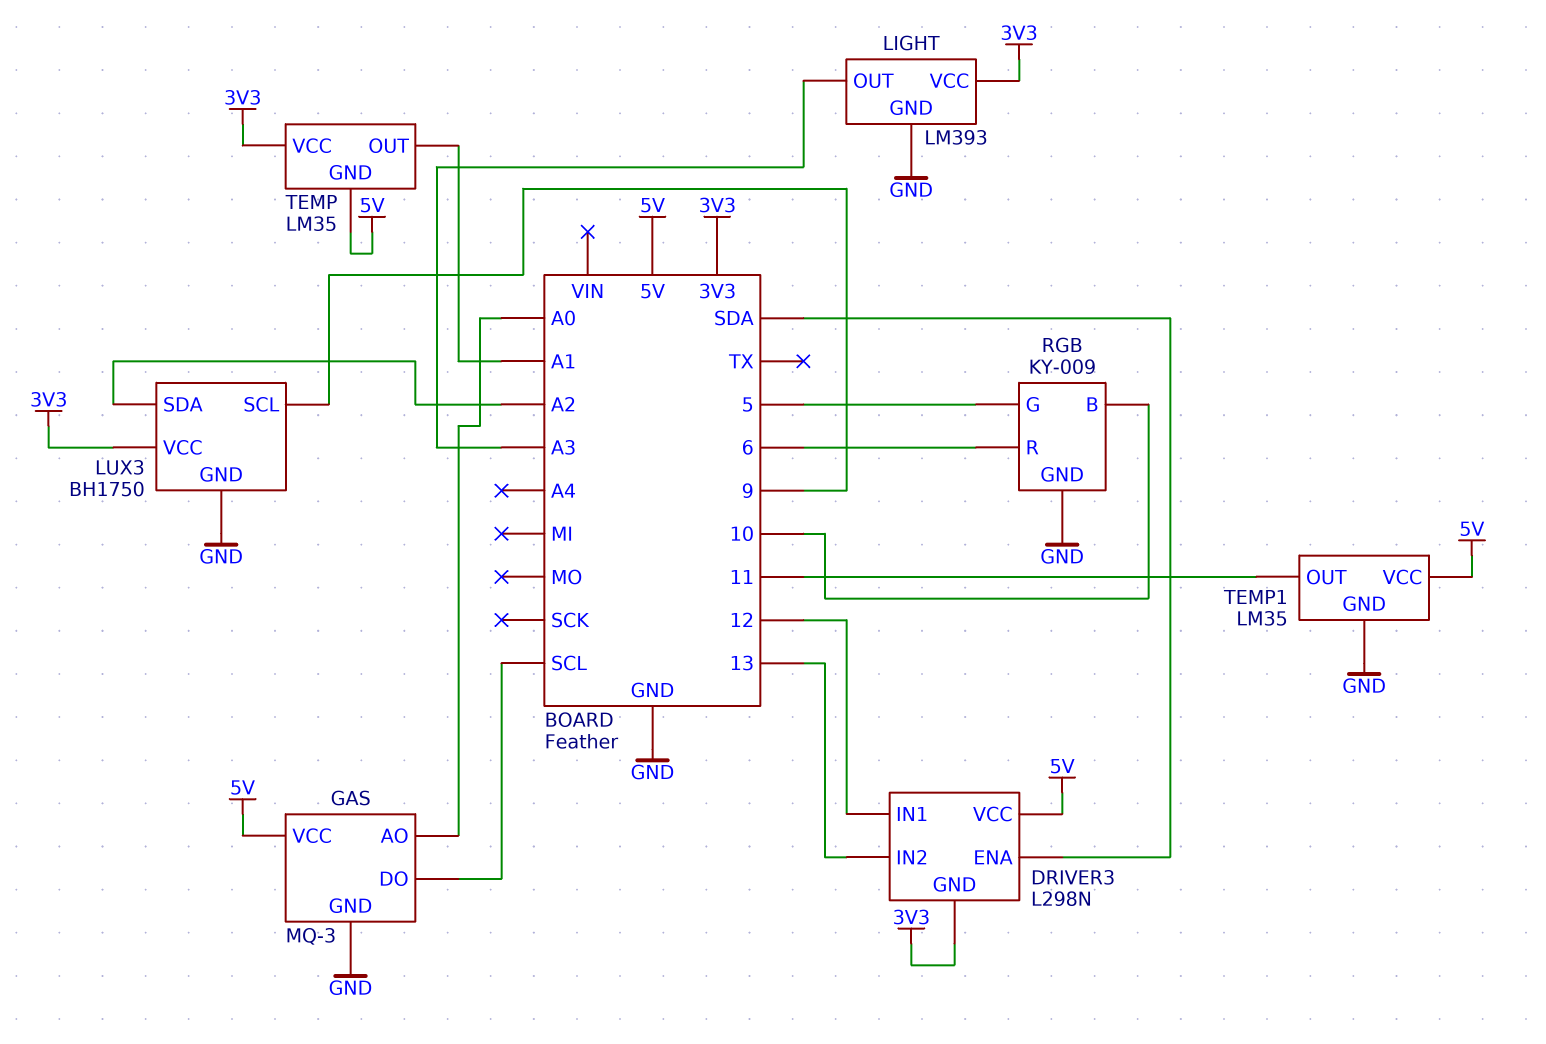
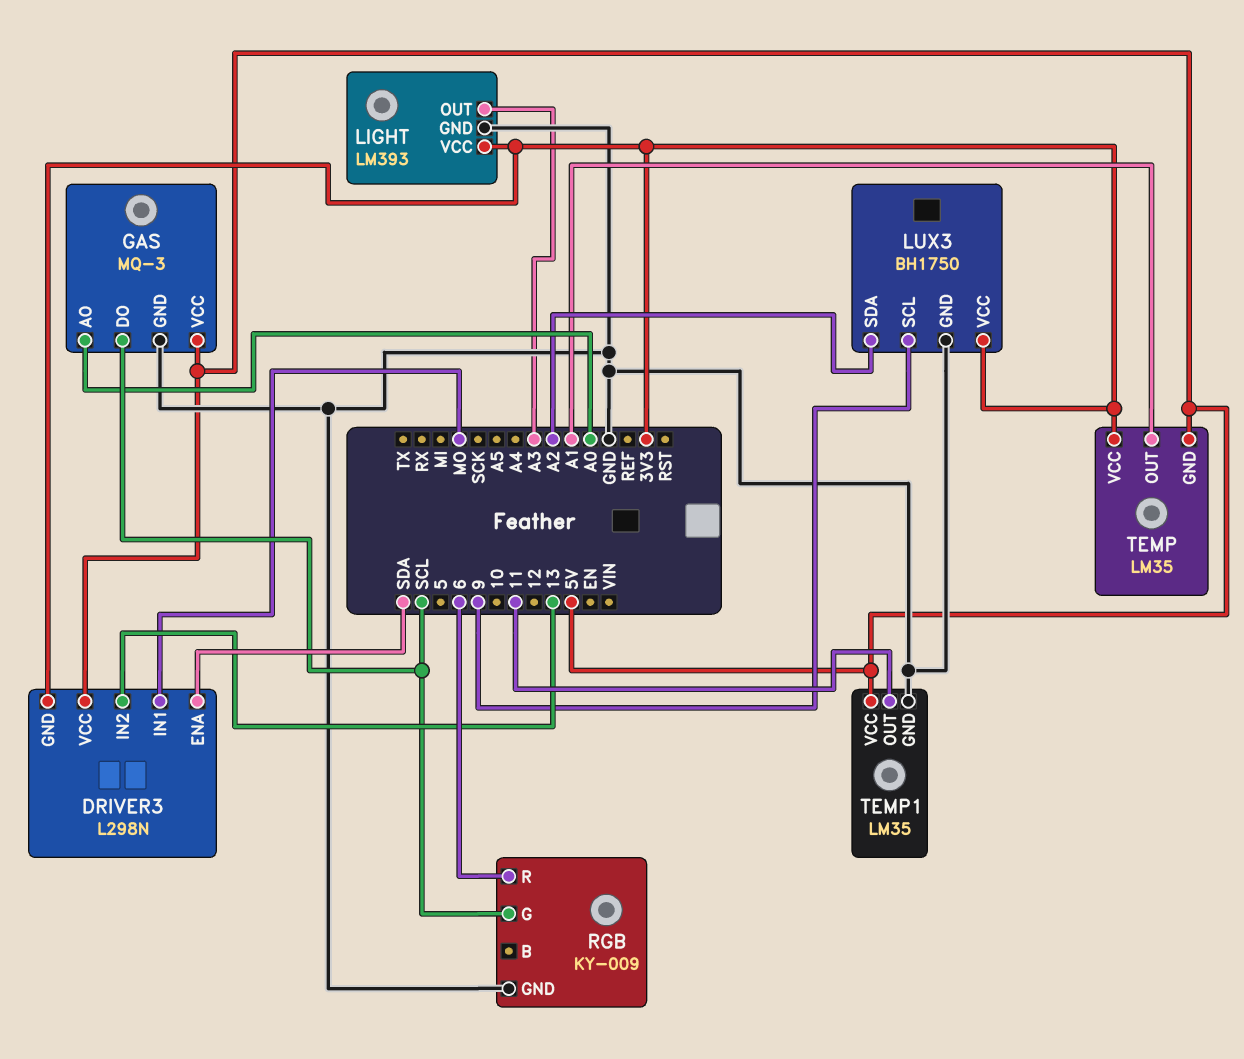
DRIVER3 pin IN1: 12 -> MO
RGB pin B: 10 -> none
RGB pin G: 5 -> SCL

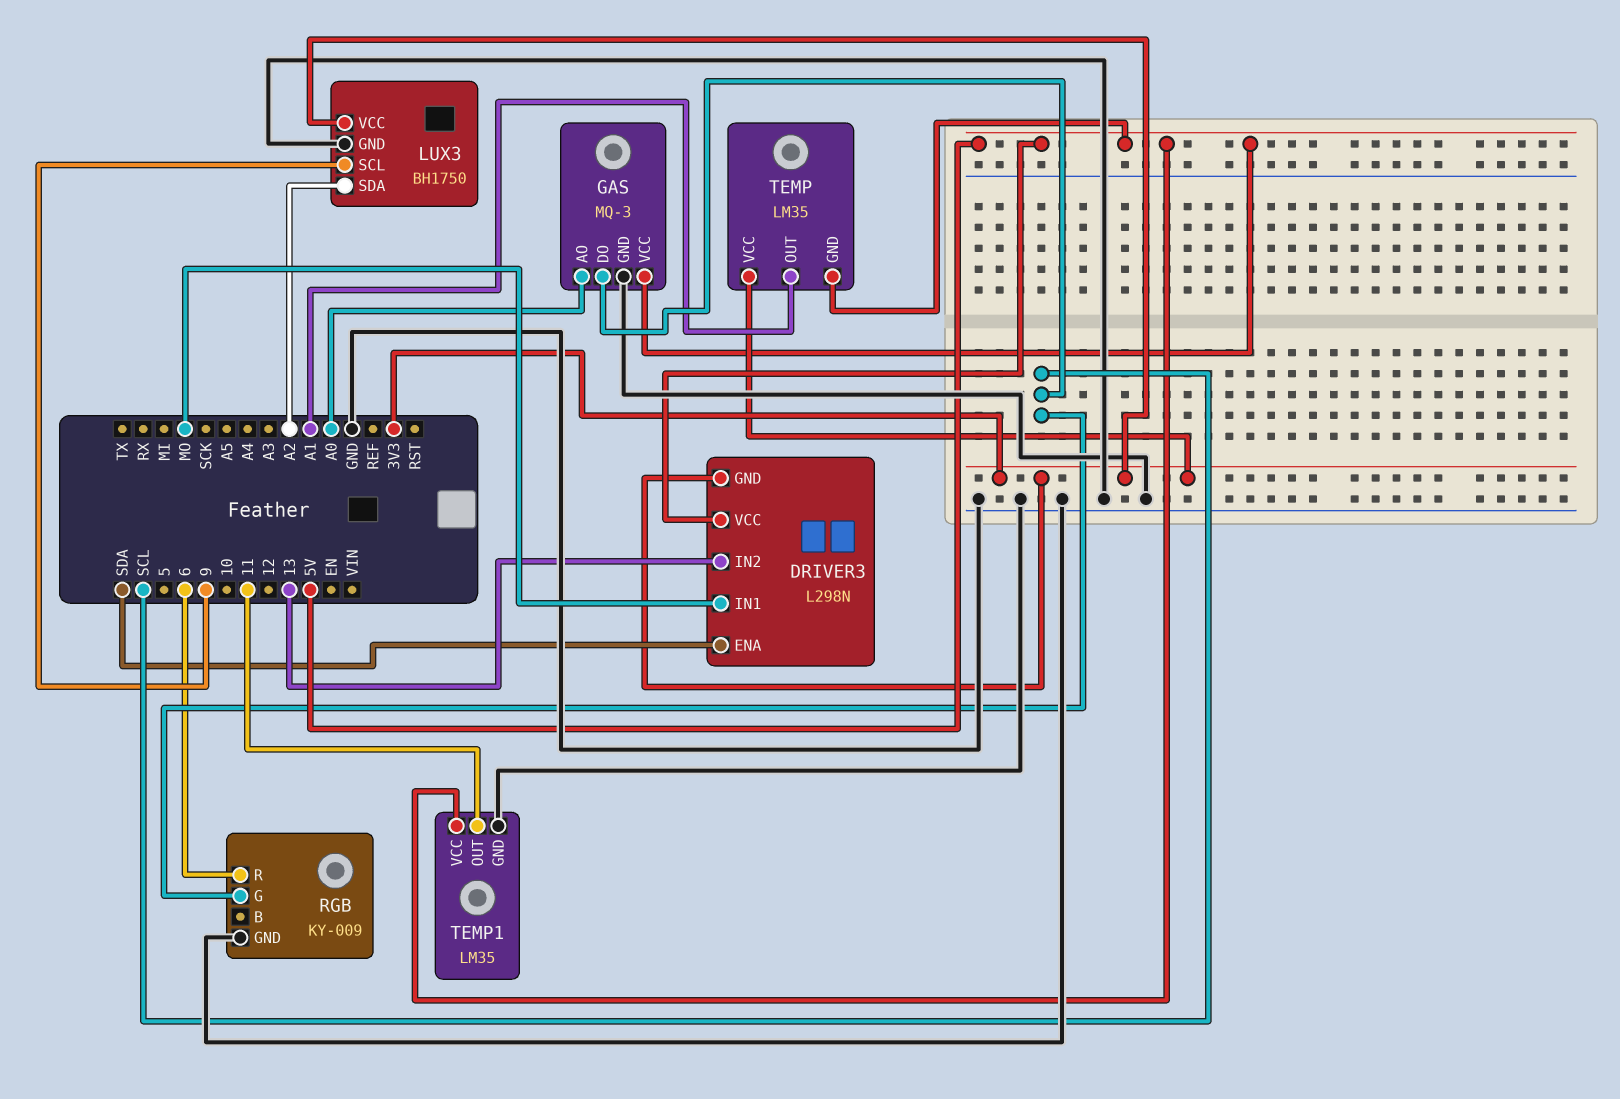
LIGHT: LM393 -> none
LIGHT pin GND: GND -> none
LIGHT pin OUT: A3 -> none
LIGHT pin VCC: 3V3 -> none

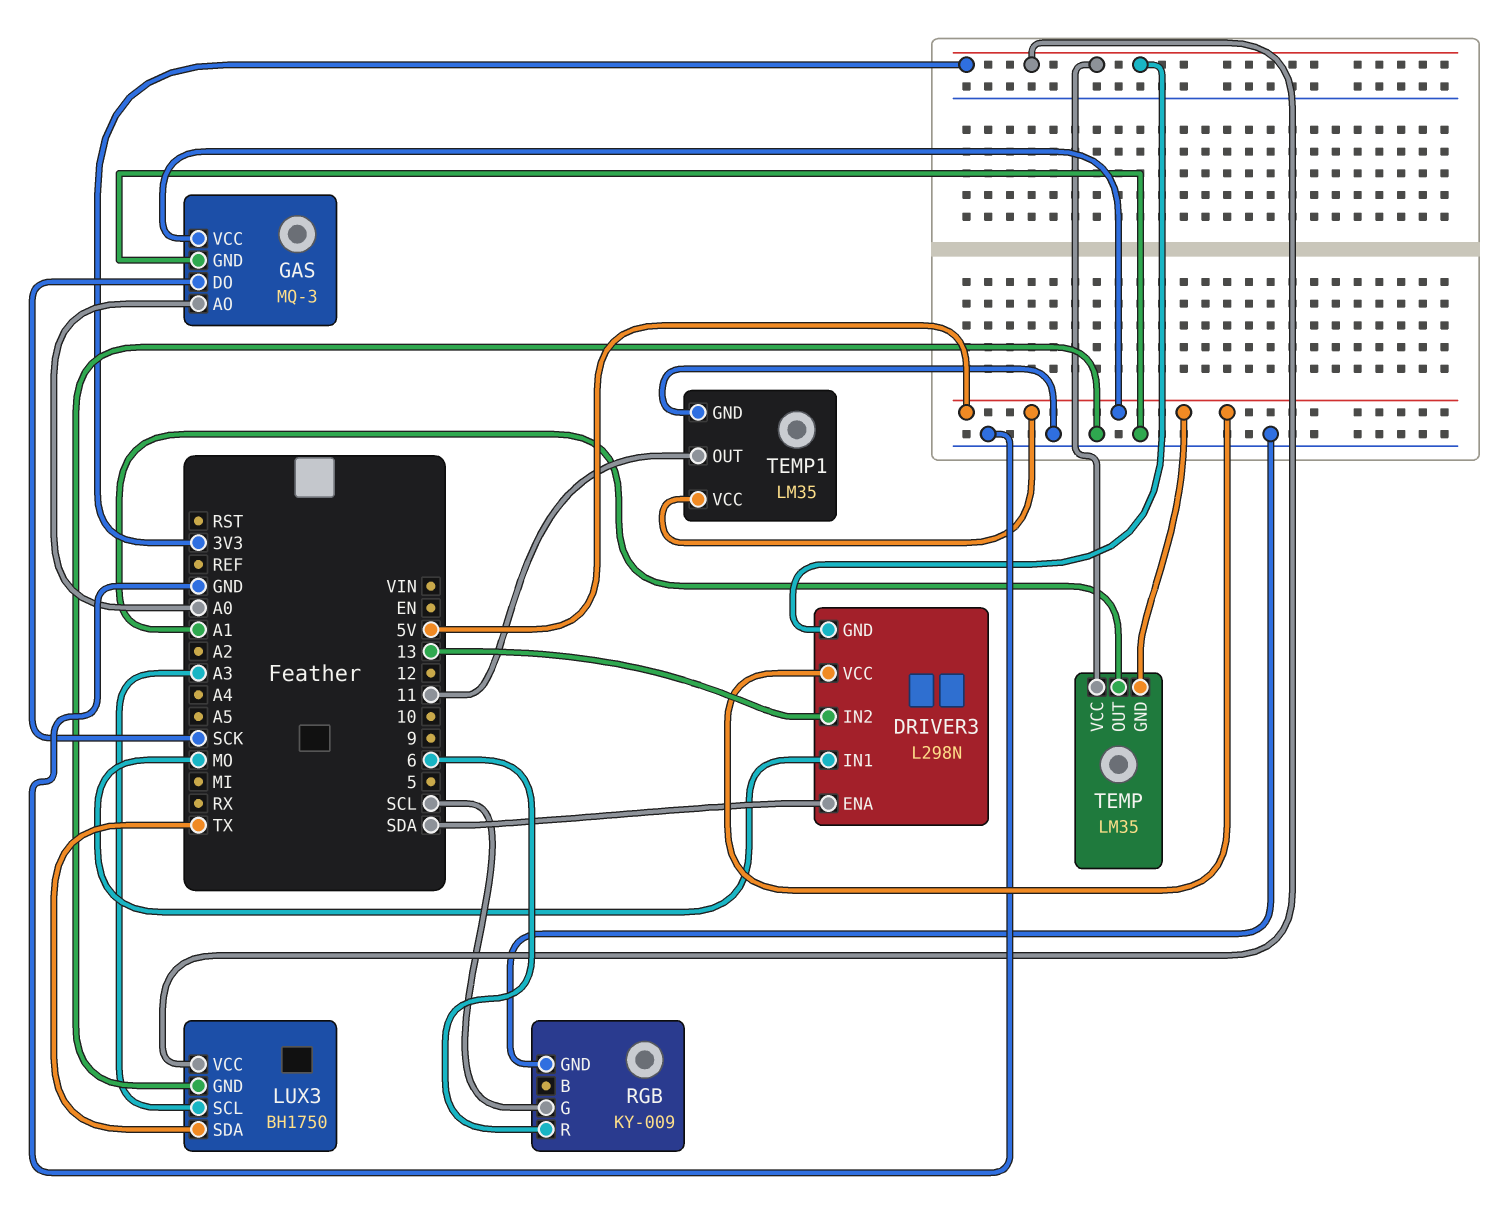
GAS pin DO: SCL -> SCK
LUX3 pin SCL: 9 -> A3
LUX3 pin SDA: A2 -> TX

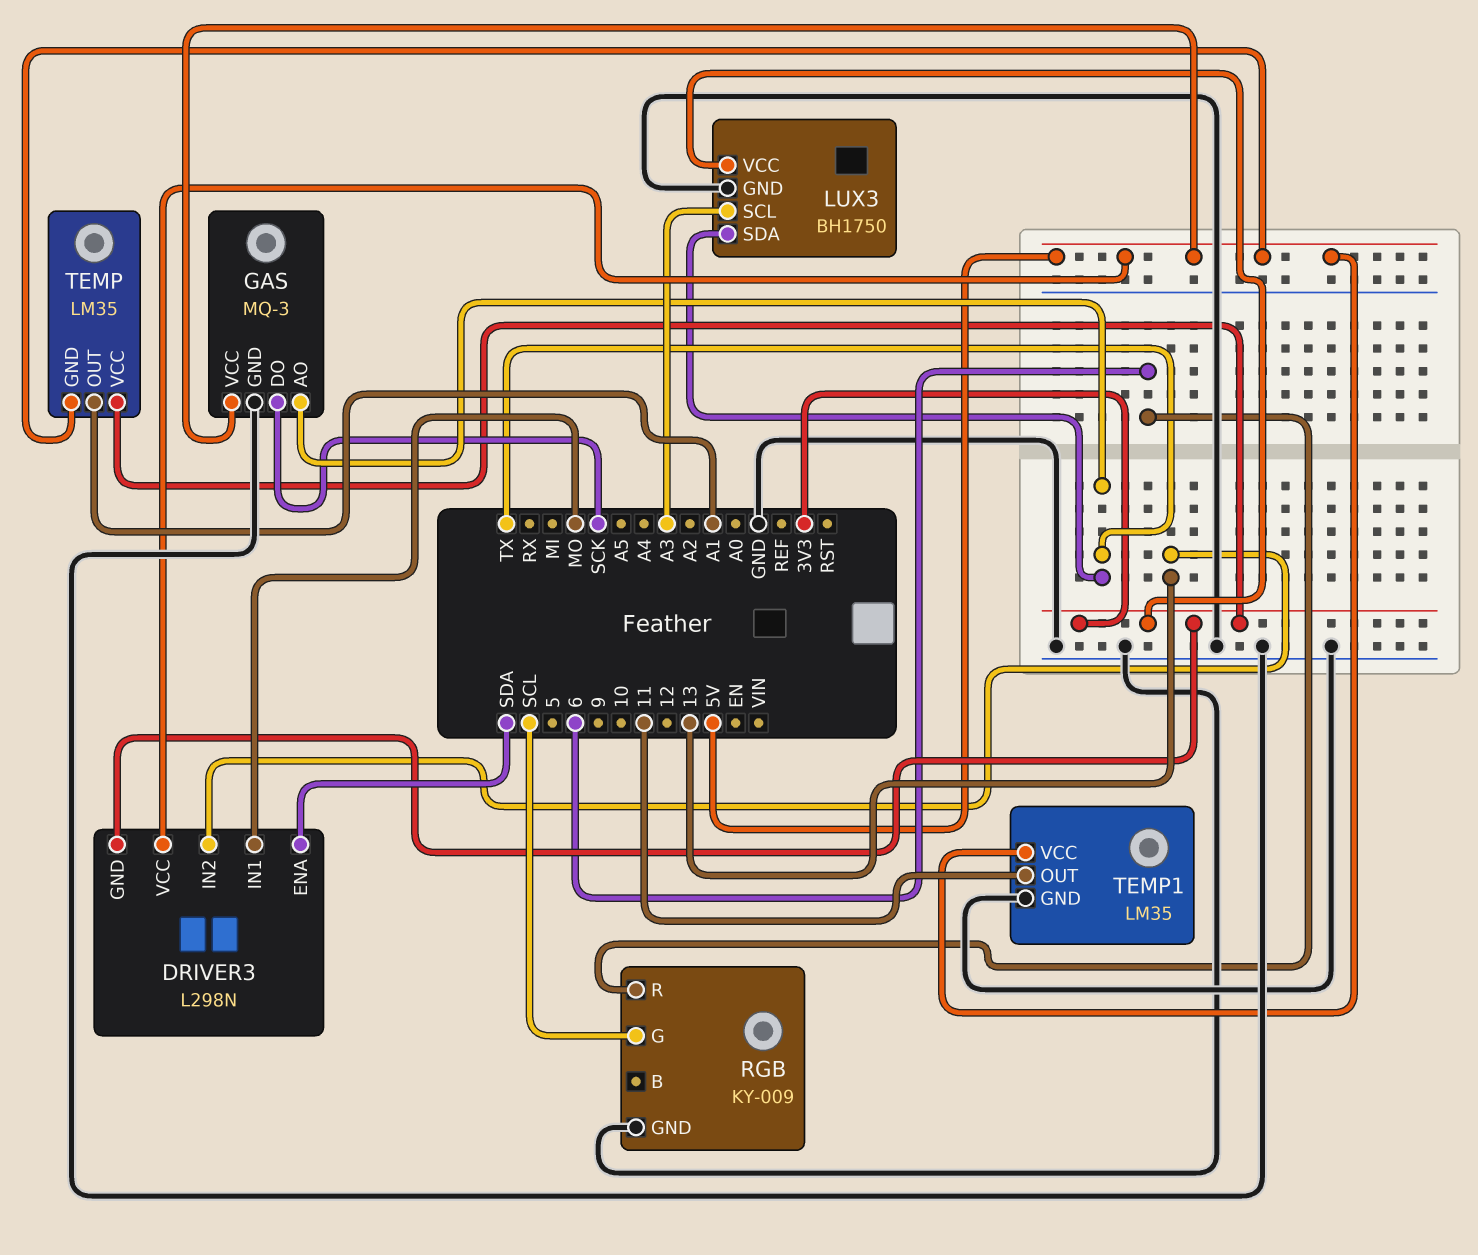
GAS pin AO: A0 -> TX

